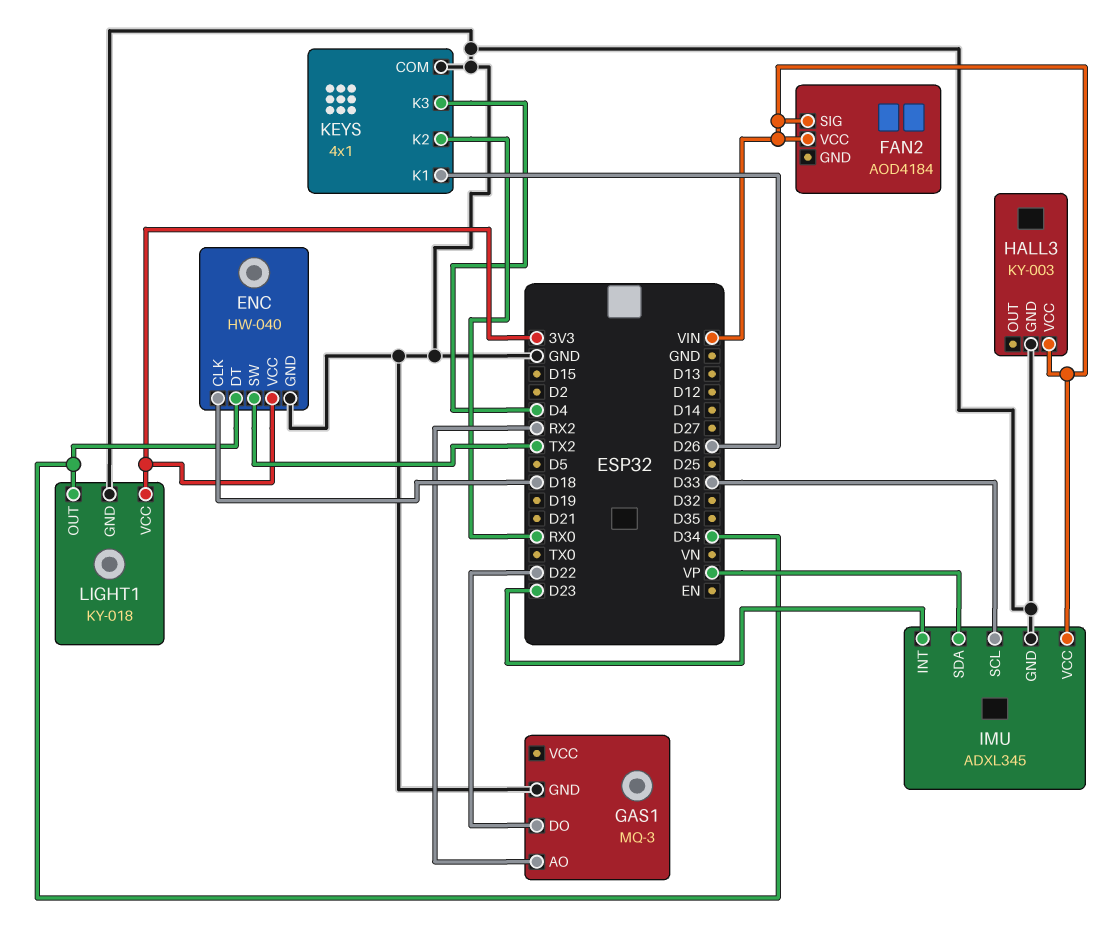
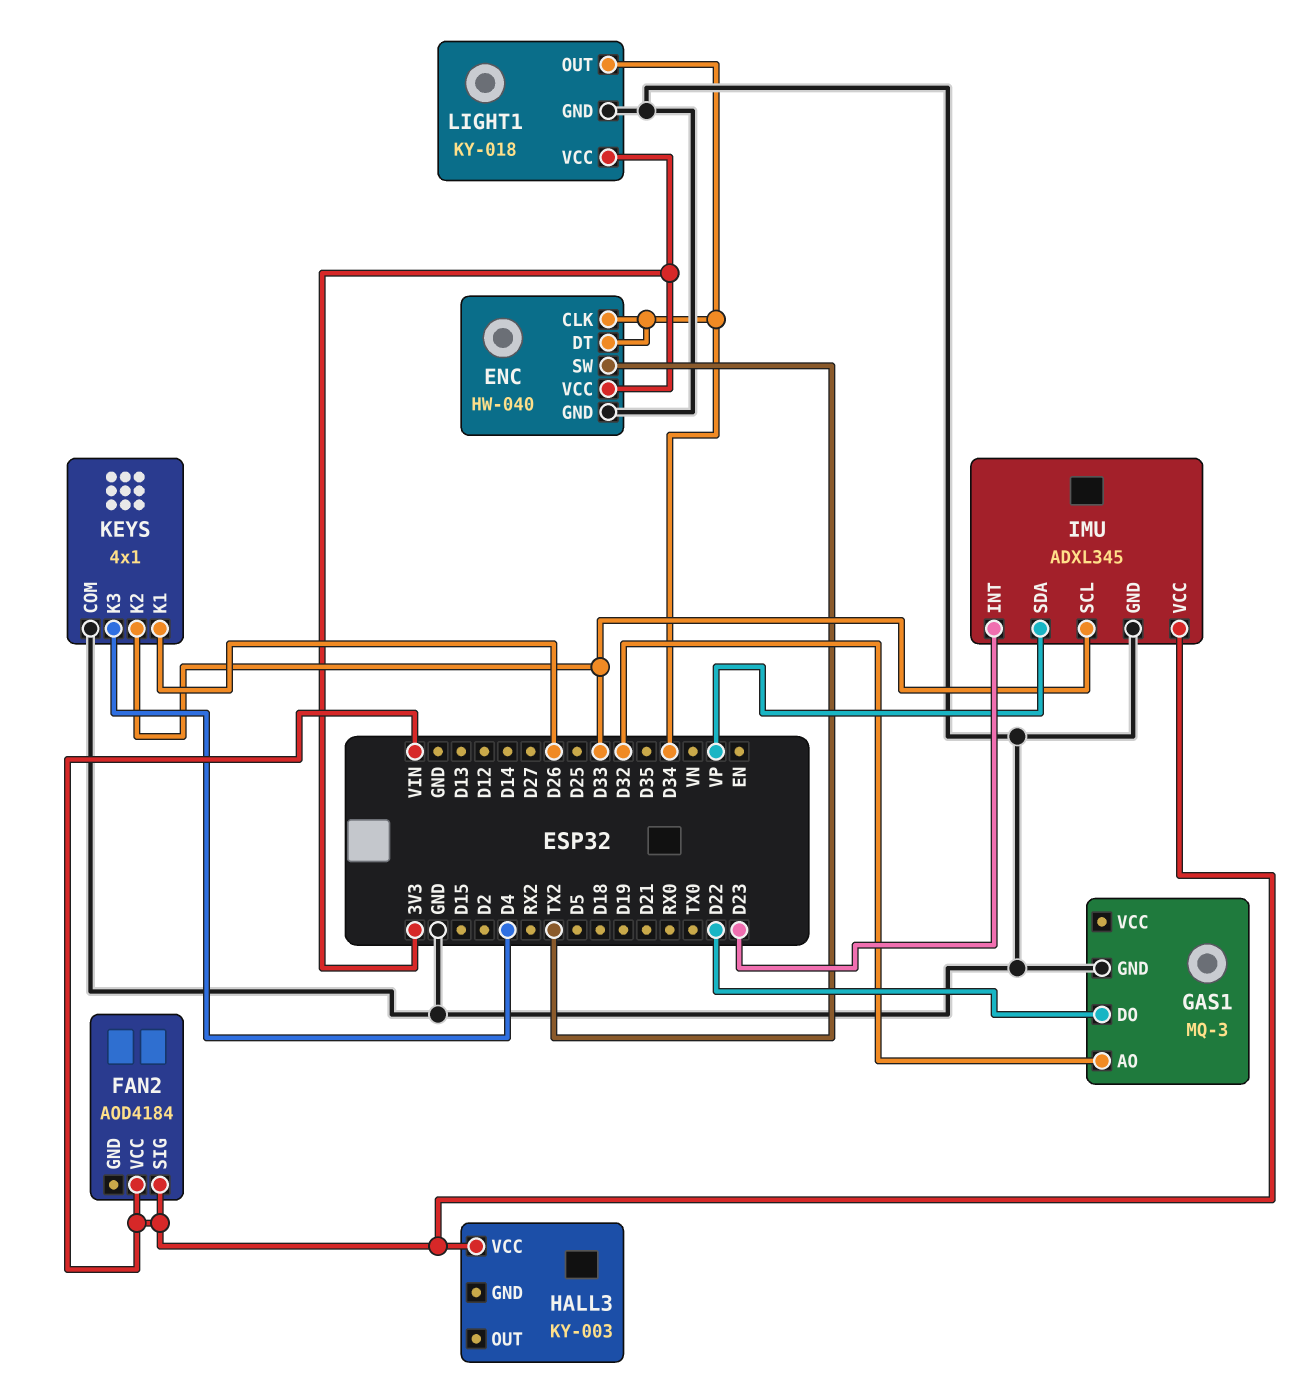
ENC pin CLK: D18 -> D34
GAS1 pin AO: RX2 -> D32
HALL3 pin GND: GND -> none
KEYS pin K2: RX0 -> D33

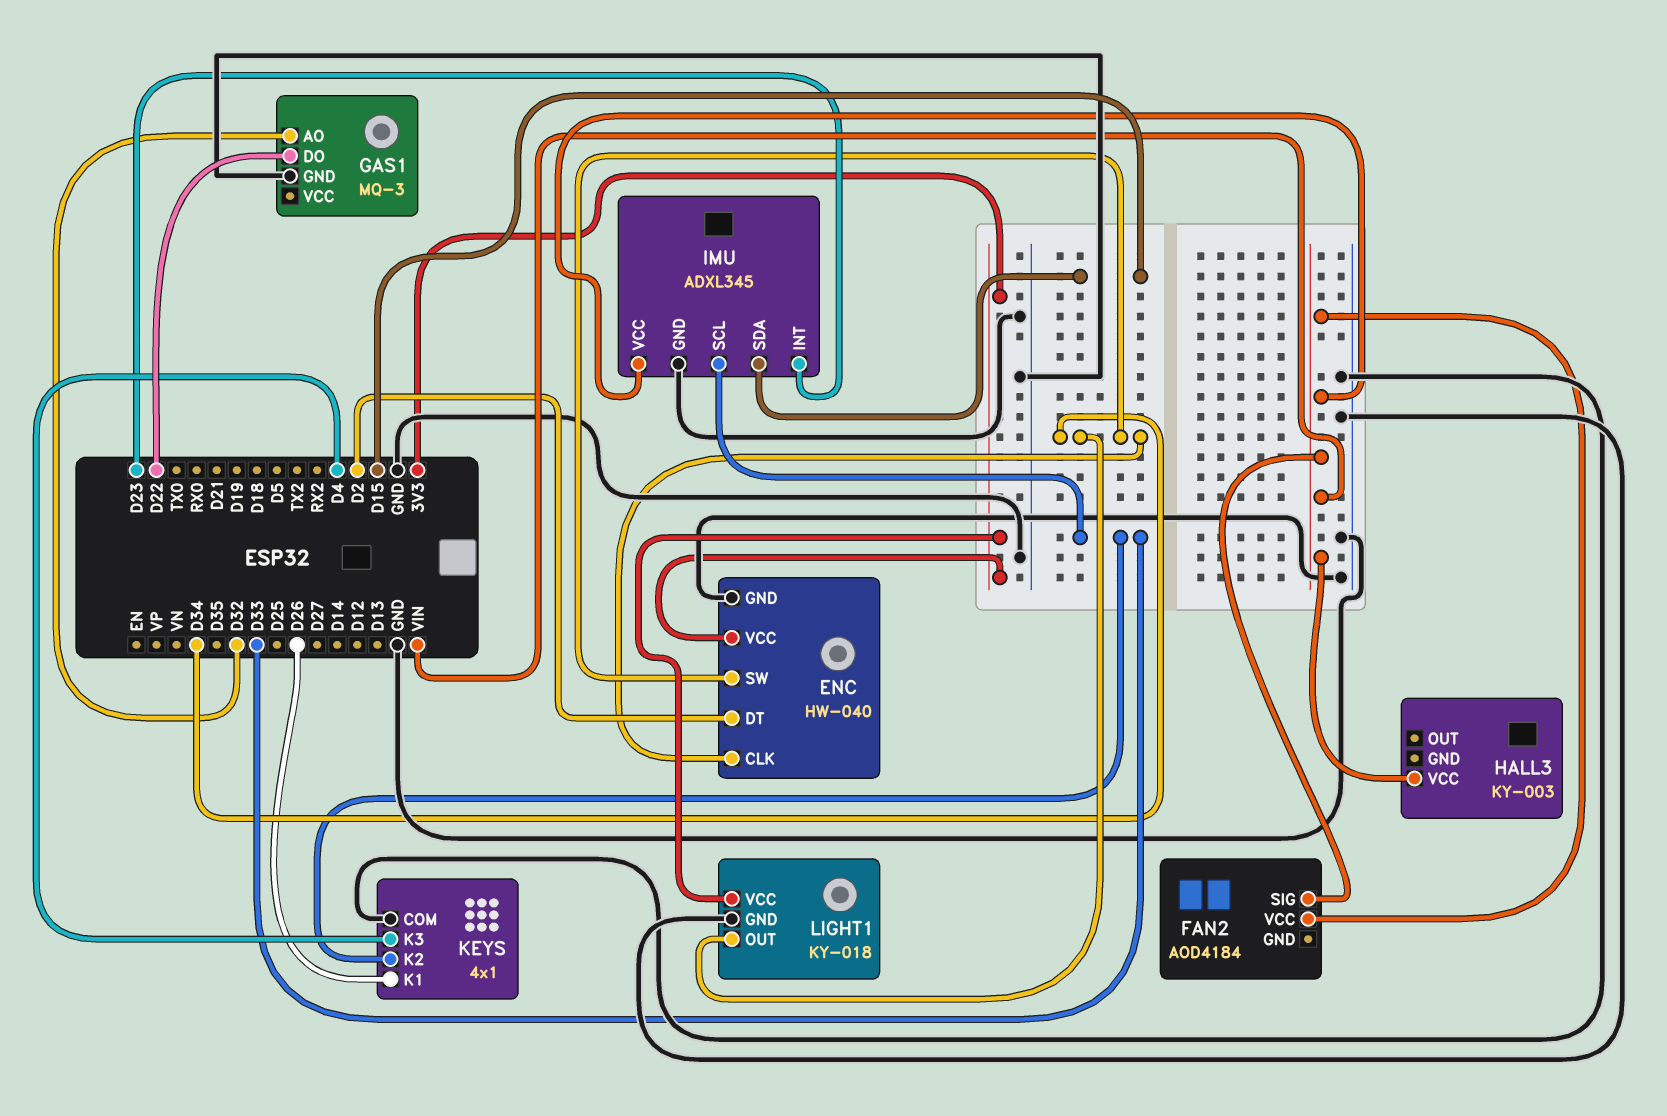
ENC pin DT: D34 -> D2
ENC pin SW: TX2 -> D34
IMU pin SDA: VP -> D15

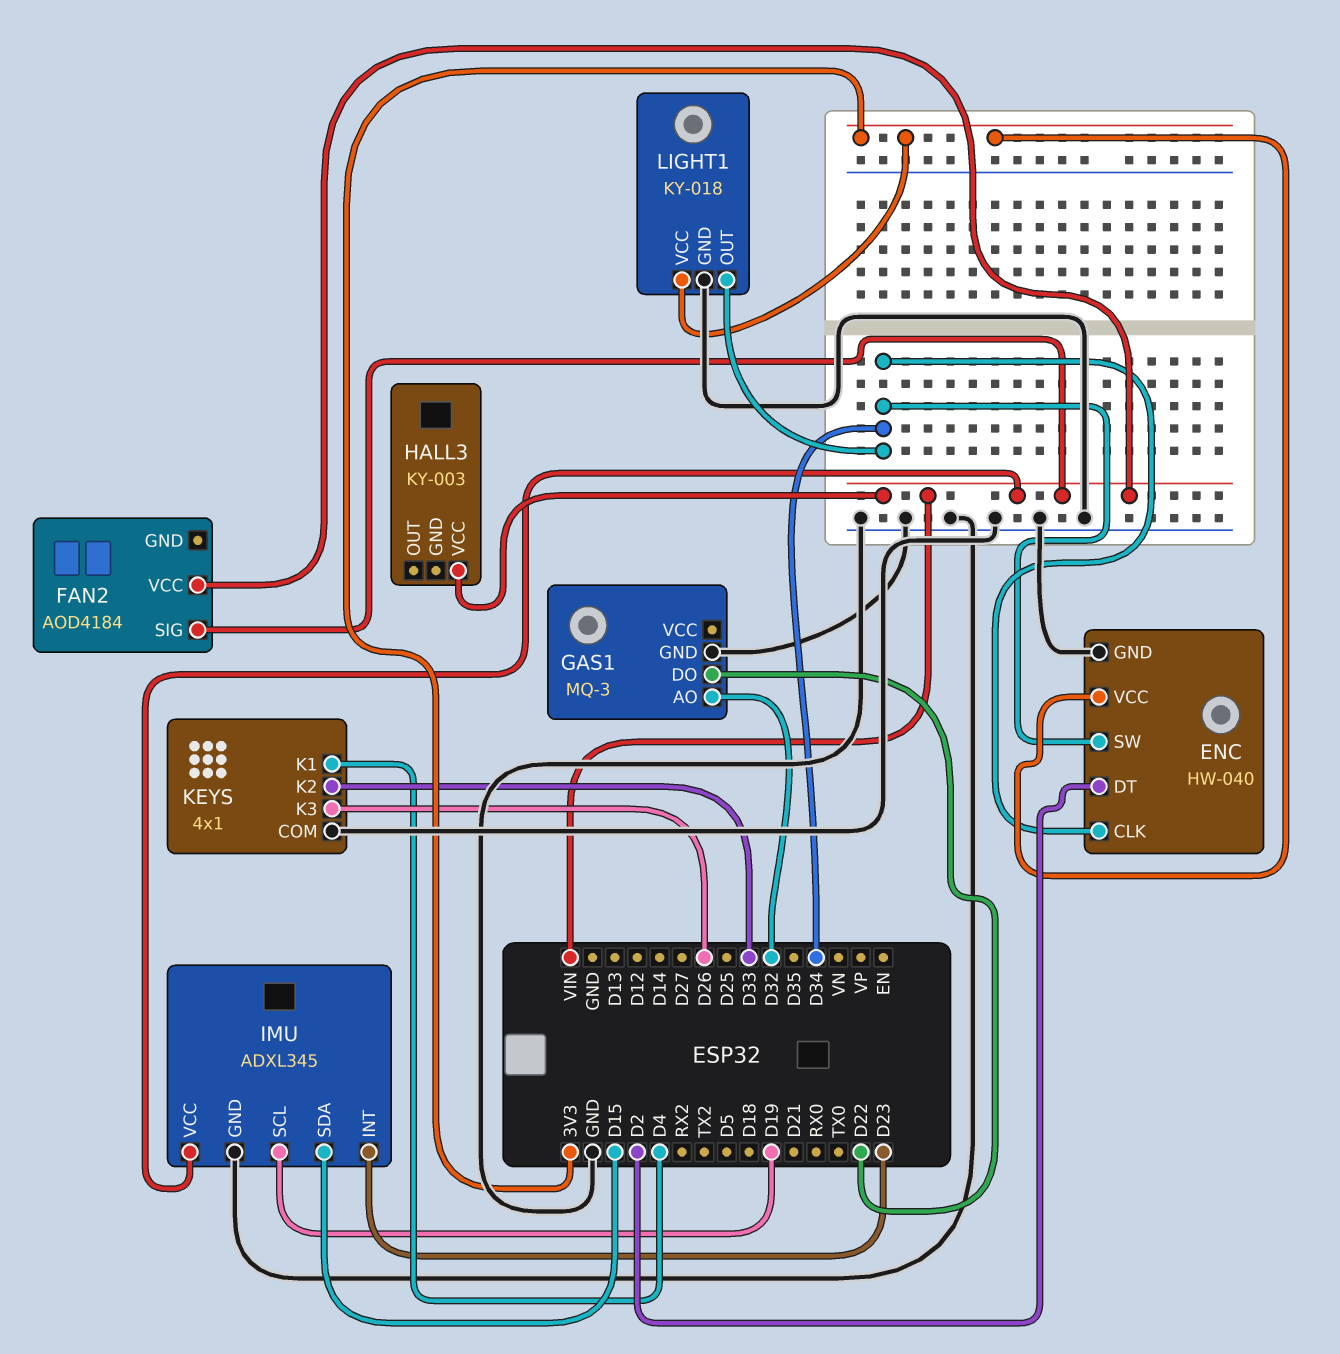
IMU pin SCL: D33 -> D19
KEYS pin K1: D26 -> D4
KEYS pin K3: D4 -> D26

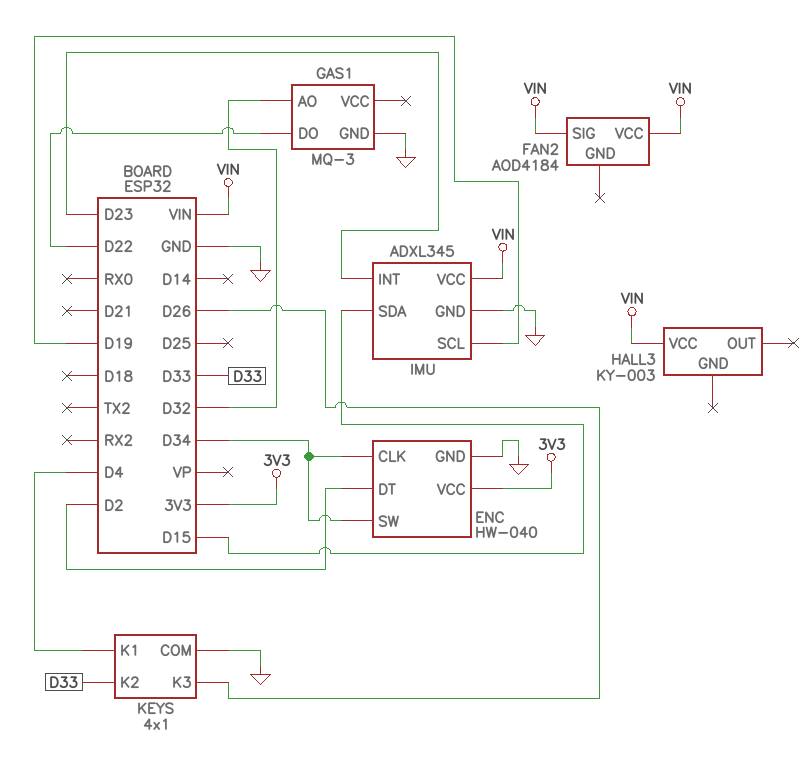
LIGHT1: KY-018 -> none
LIGHT1 pin GND: GND -> none
LIGHT1 pin OUT: D34 -> none
LIGHT1 pin VCC: 3V3 -> none

